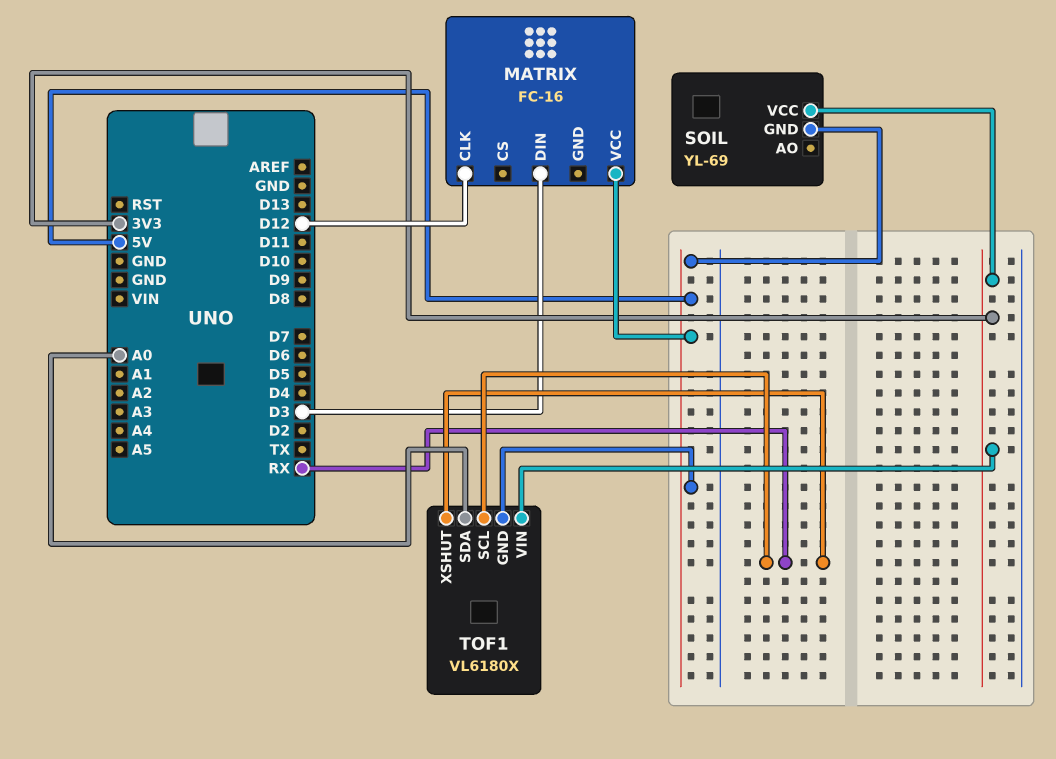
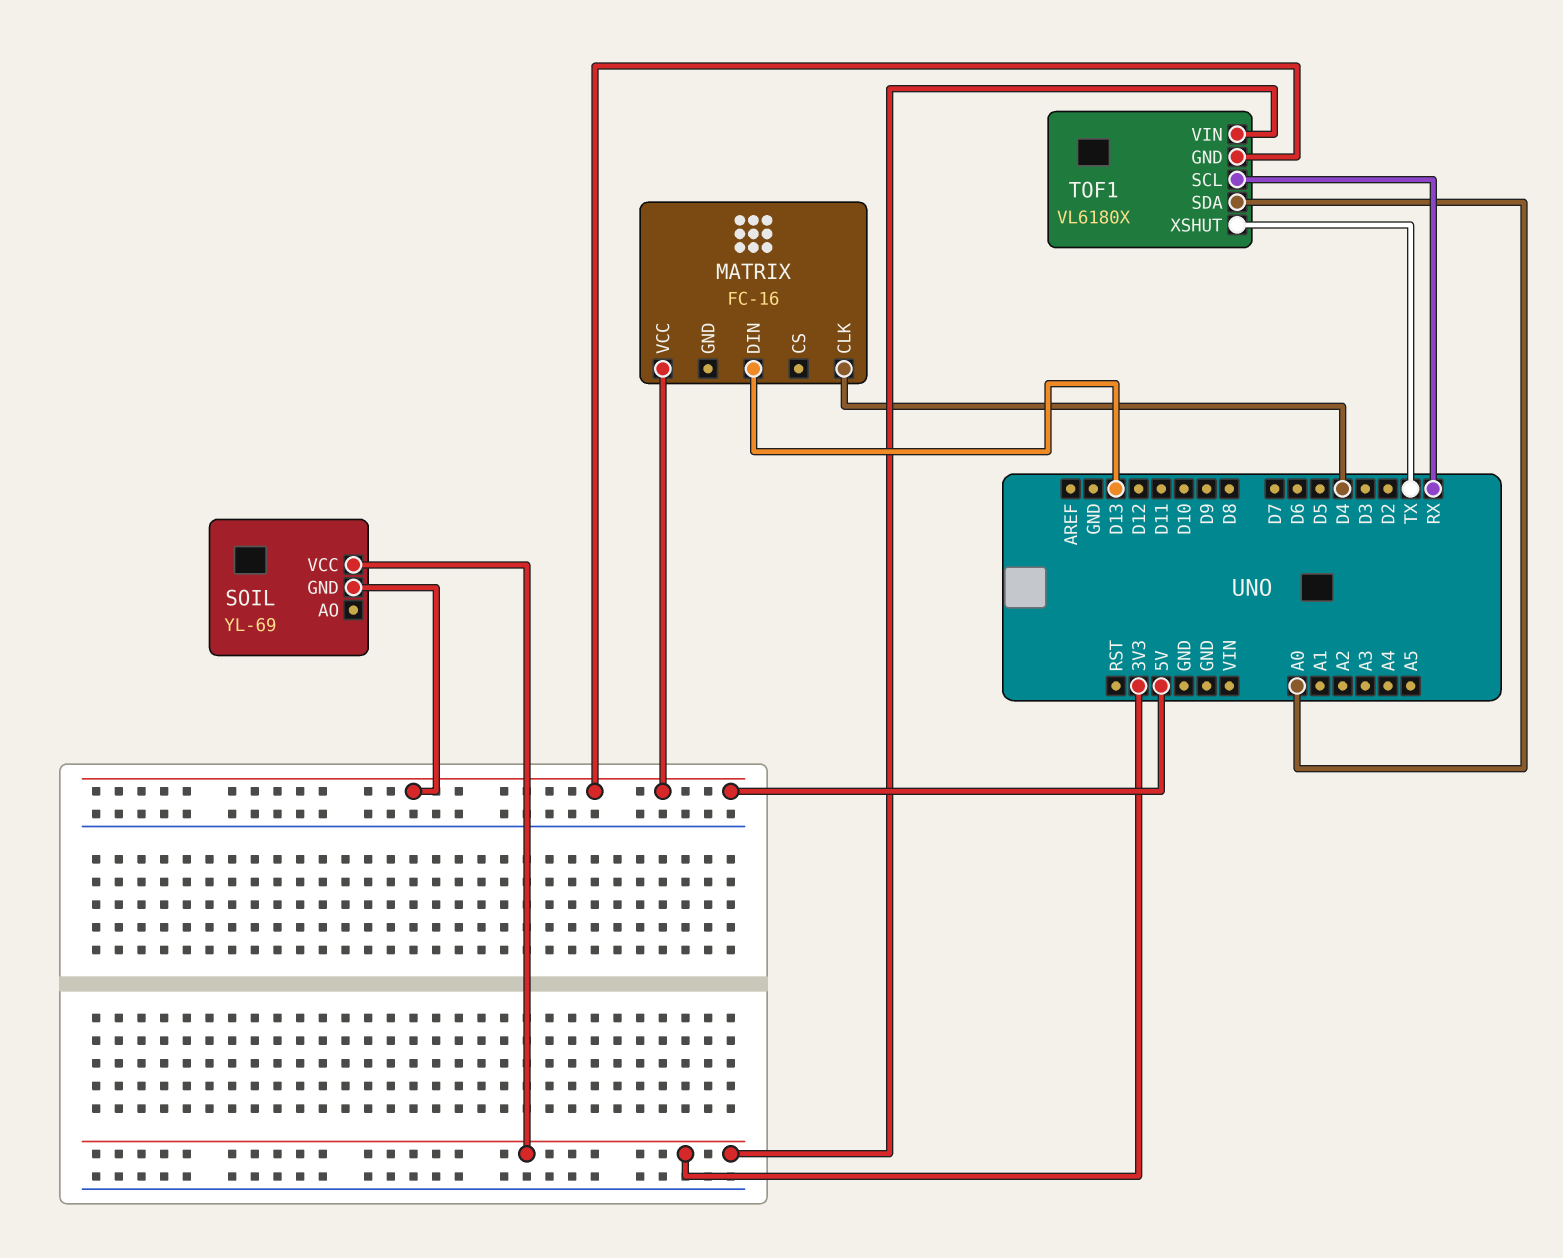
MATRIX pin CLK: D12 -> D4
MATRIX pin DIN: D3 -> D13
TOF1 pin XSHUT: RX -> TX

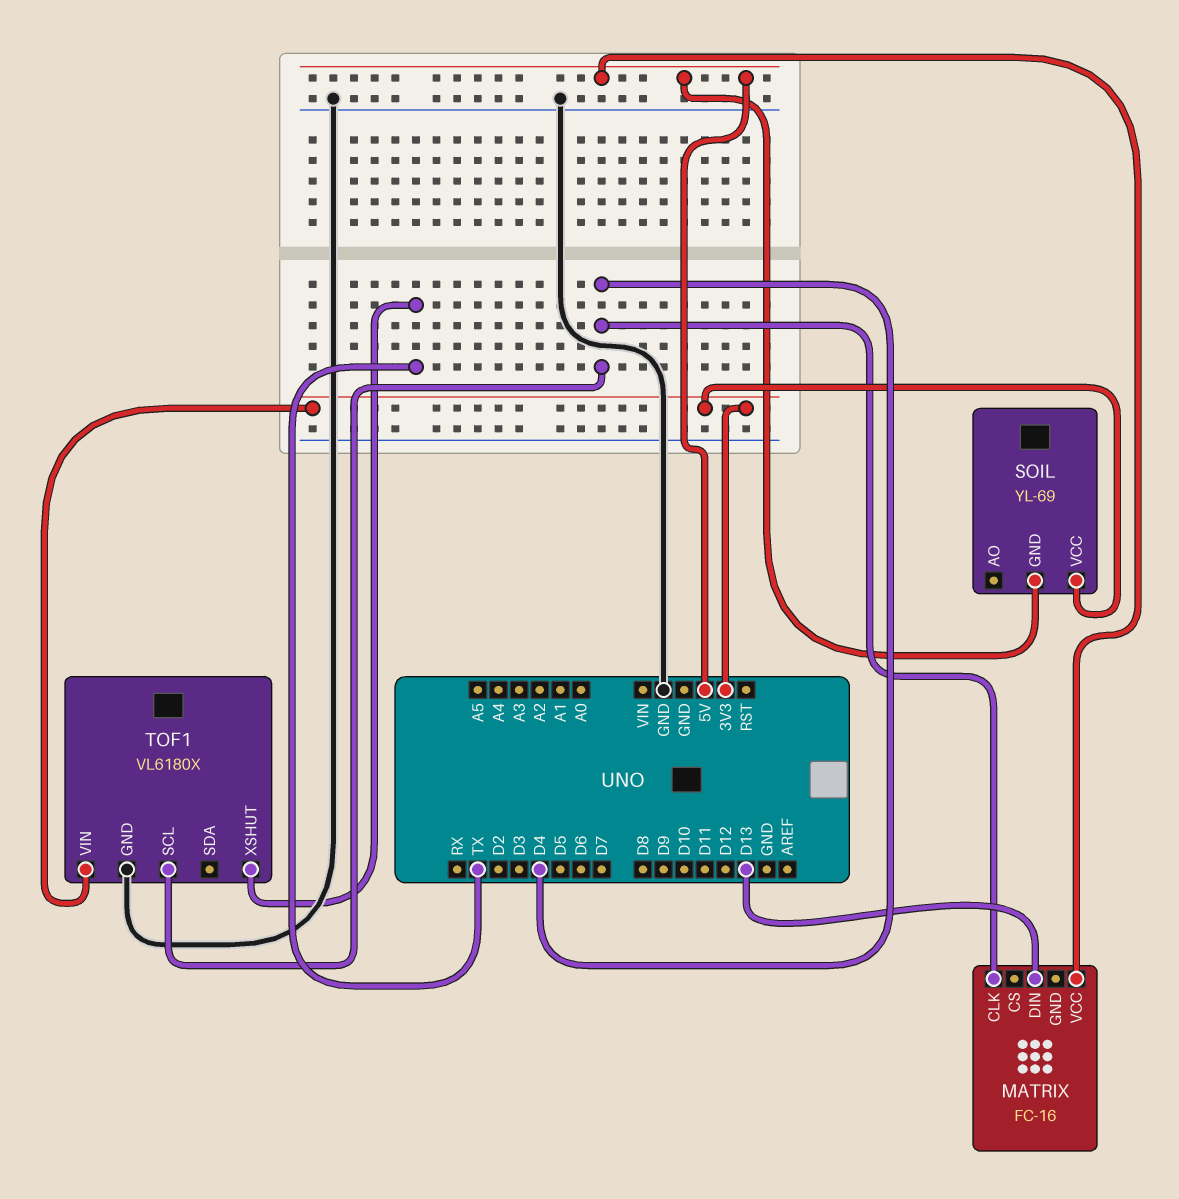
TOF1 pin GND: 5V -> GND
TOF1 pin SCL: RX -> D4
TOF1 pin SDA: A0 -> none

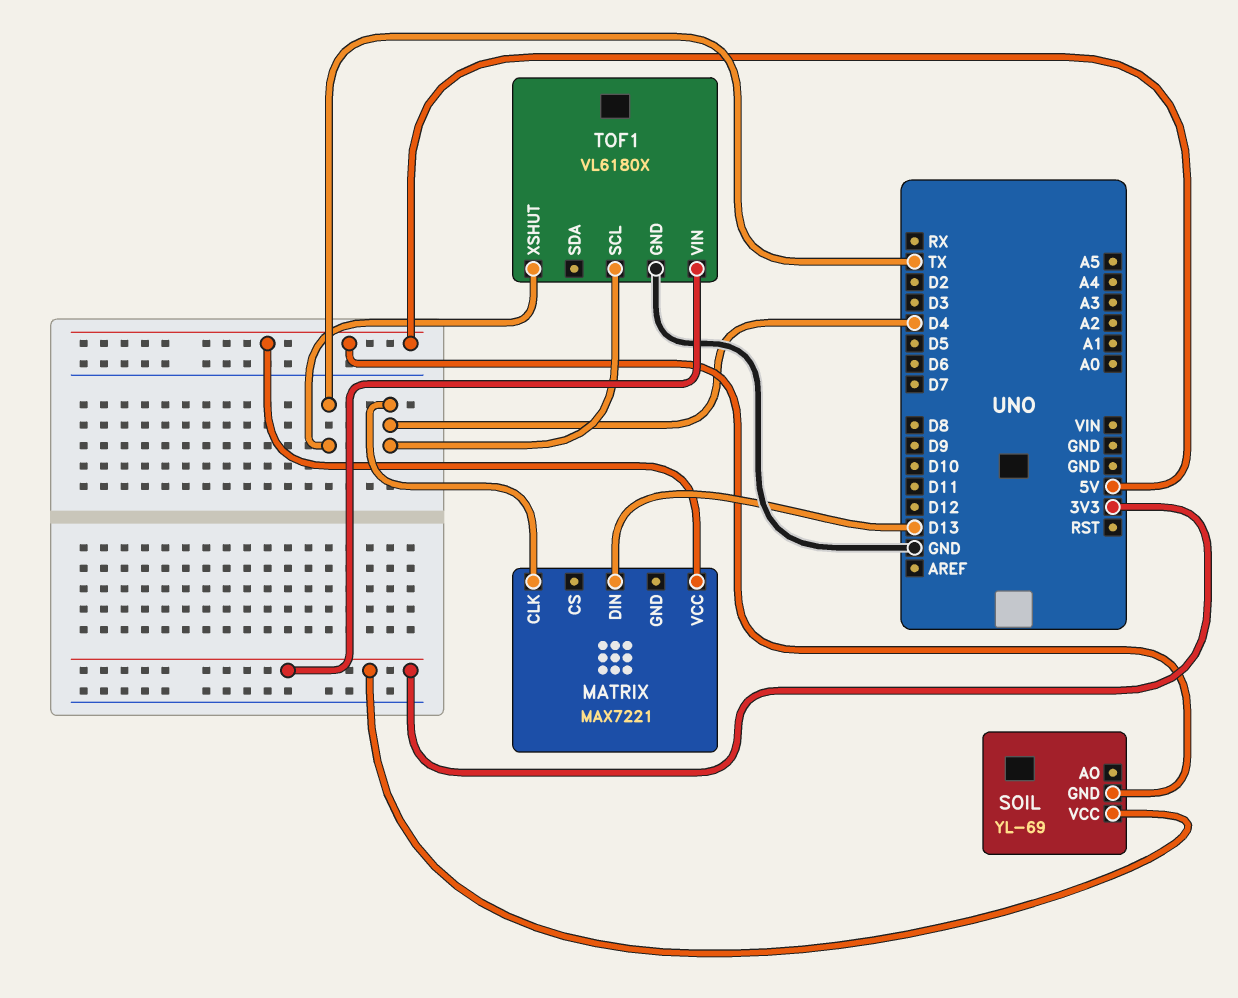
MATRIX: FC-16 -> MAX7221

